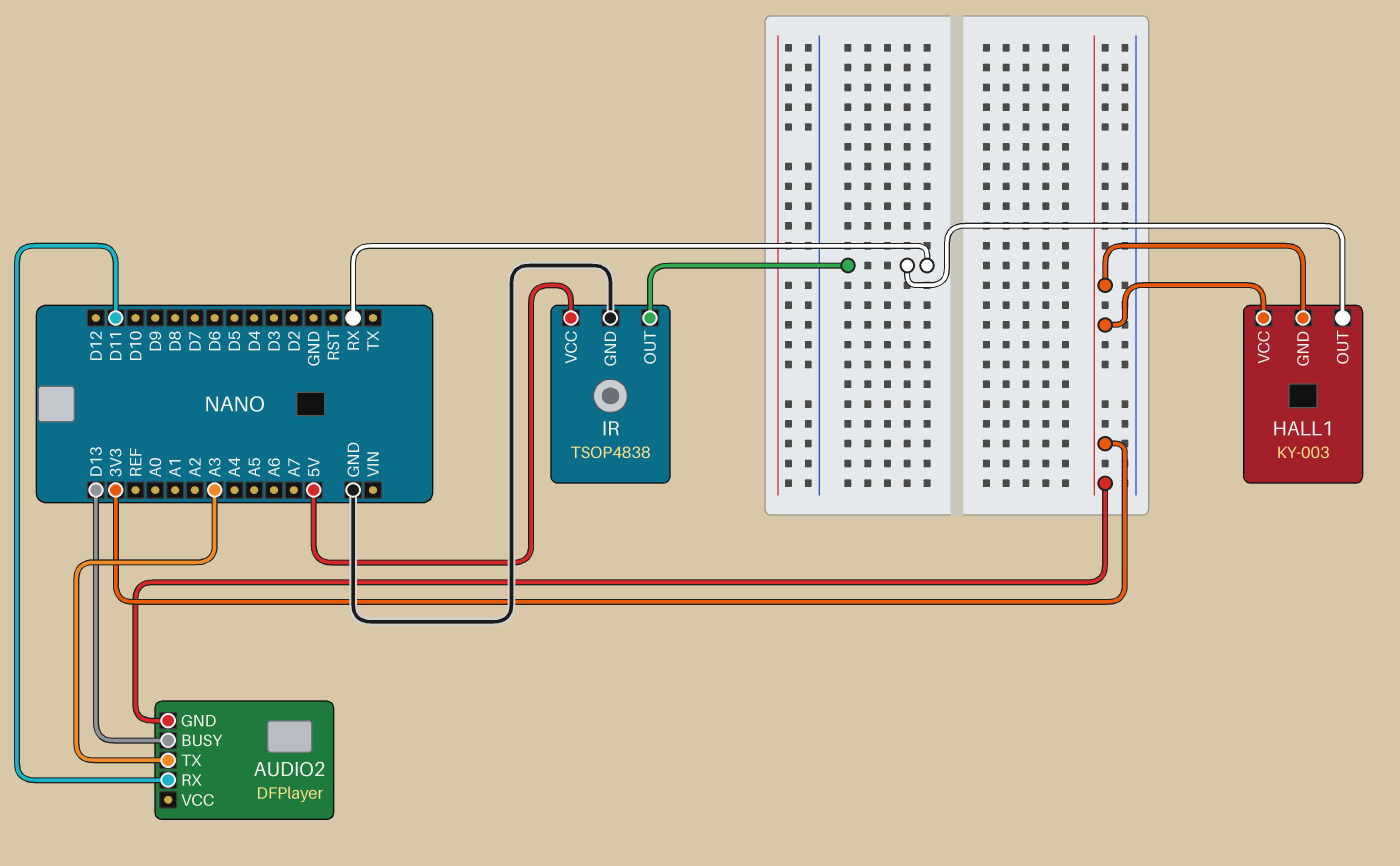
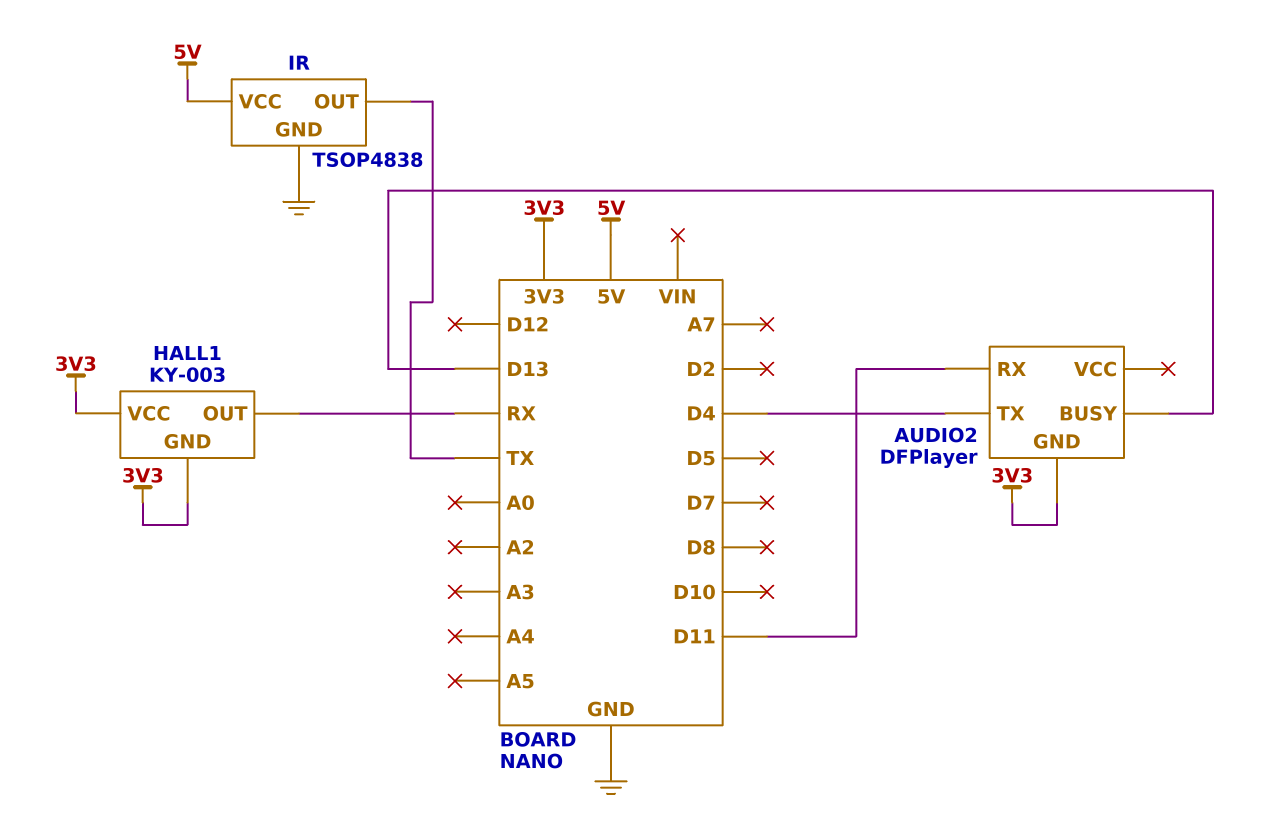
AUDIO2 pin TX: A3 -> D4
IR pin OUT: RX -> TX

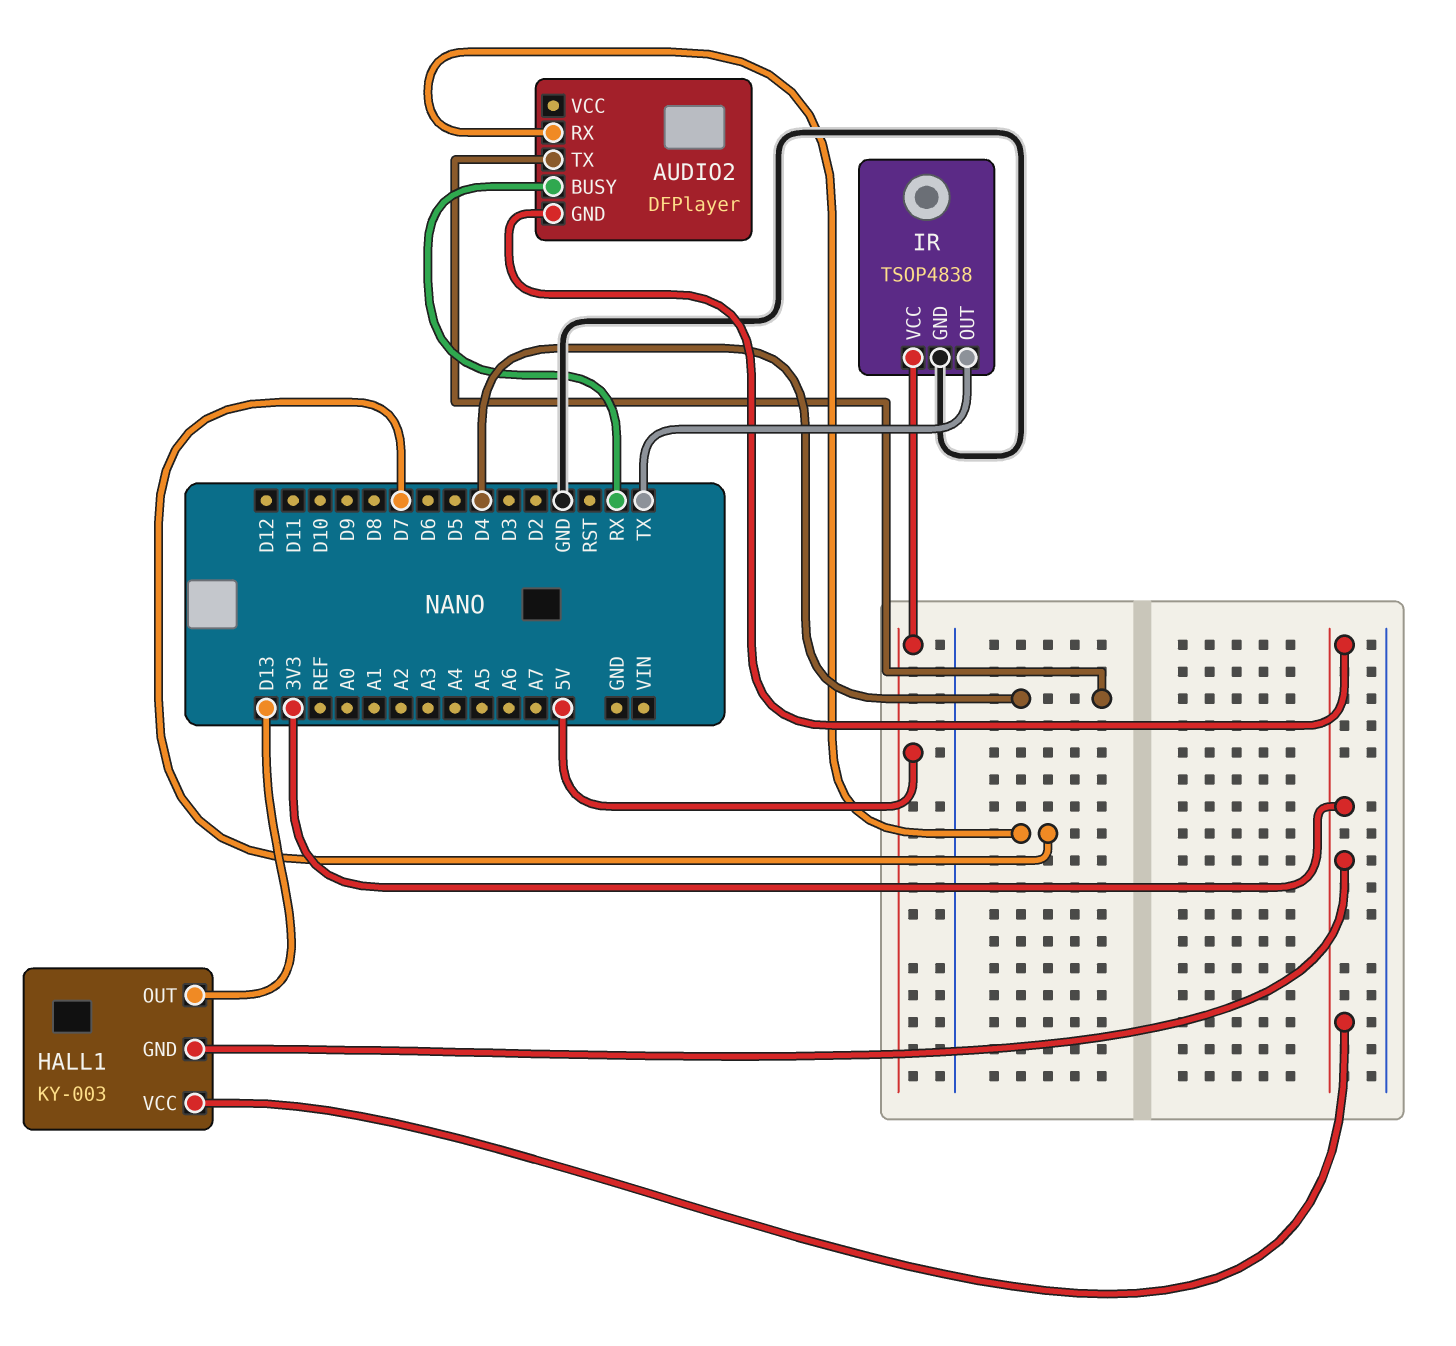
AUDIO2 pin BUSY: D13 -> RX
AUDIO2 pin RX: D11 -> D7
HALL1 pin OUT: RX -> D13

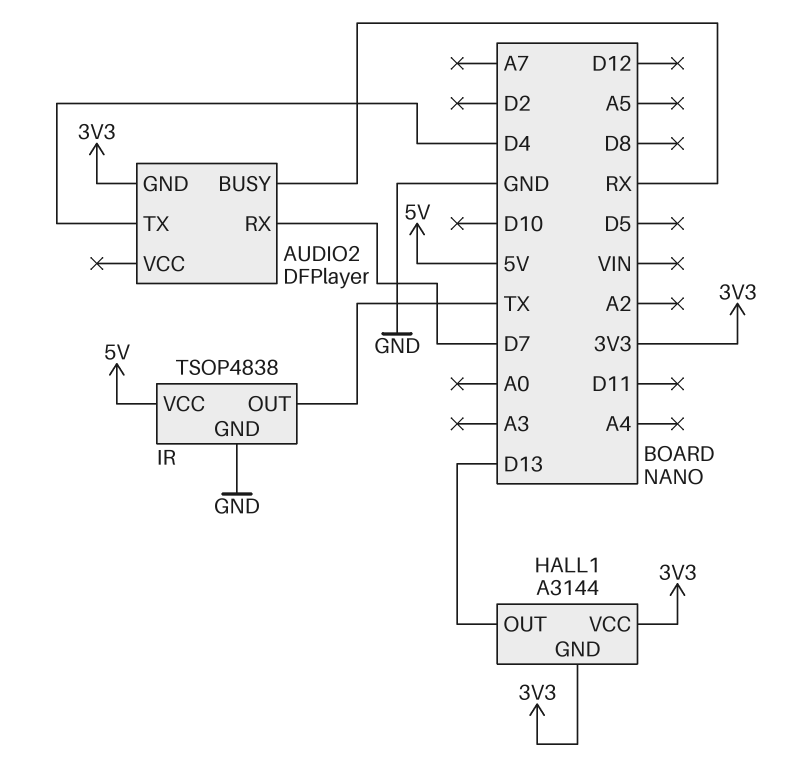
HALL1: KY-003 -> A3144

